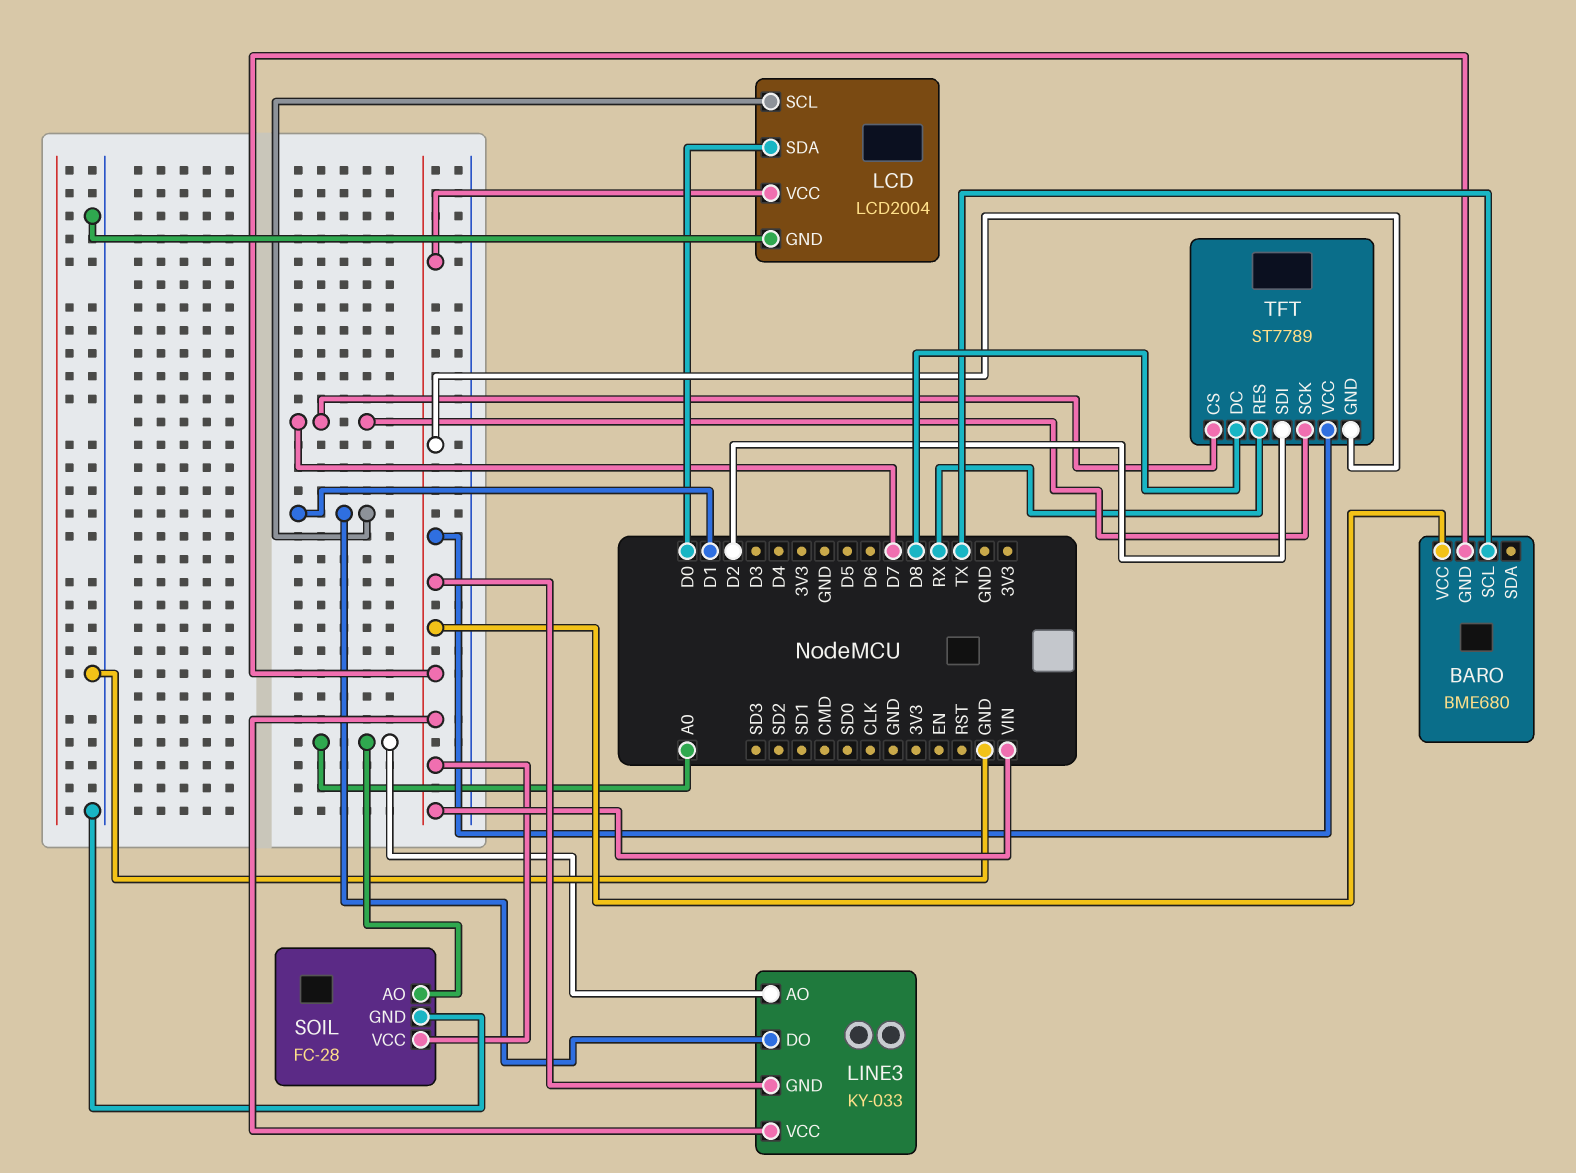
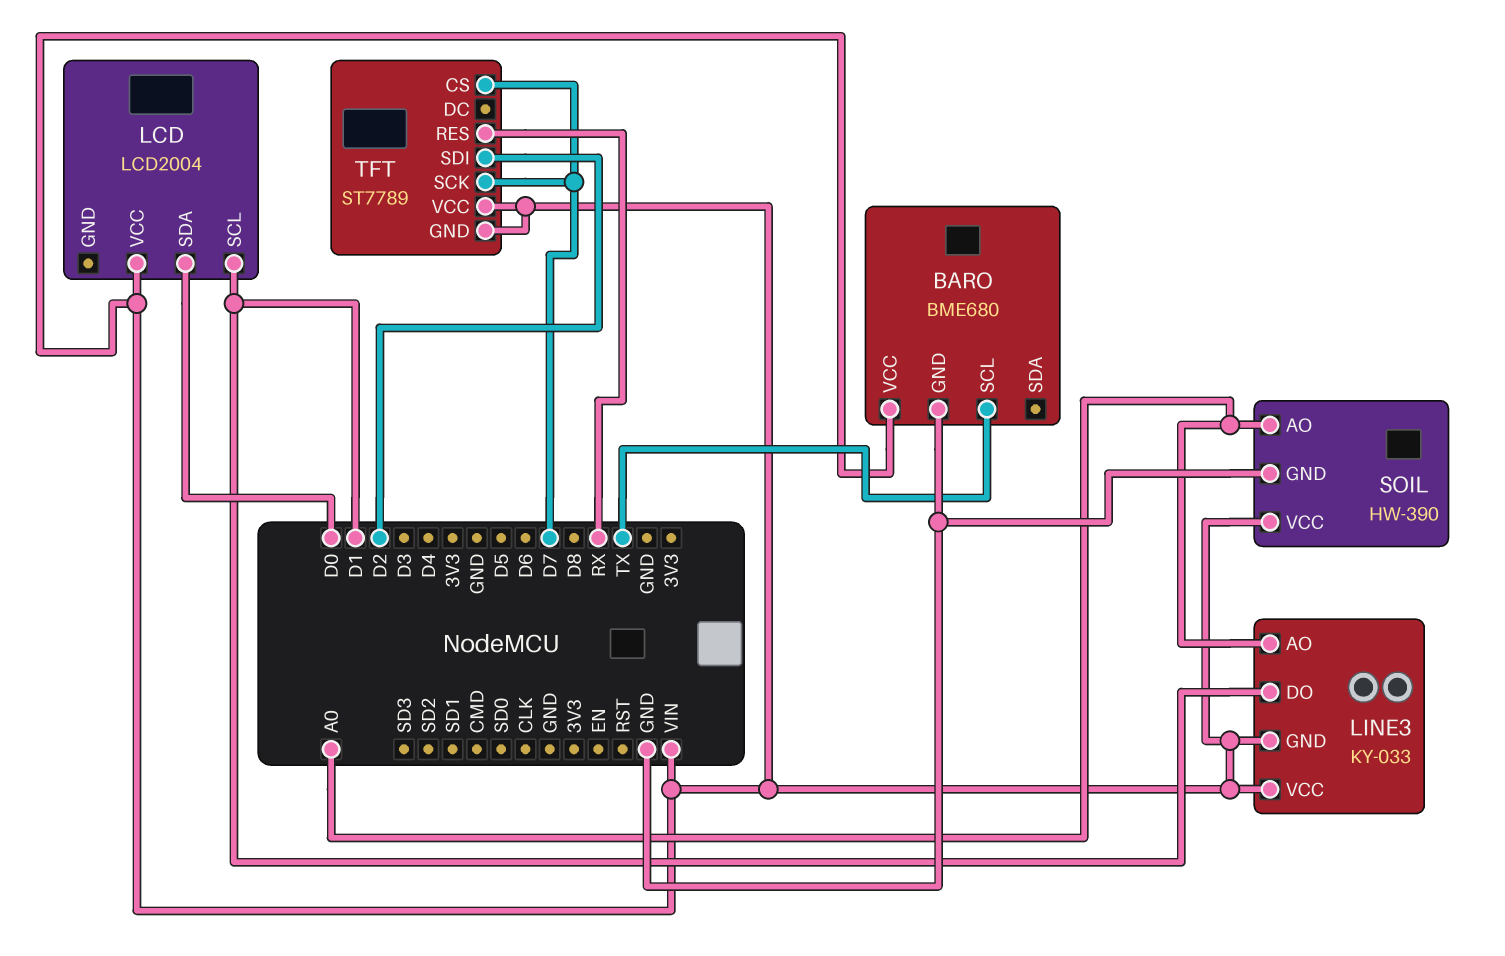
BARO pin GND: VIN -> GND
LCD pin GND: GND -> none
SOIL: FC-28 -> HW-390
TFT pin DC: D8 -> none

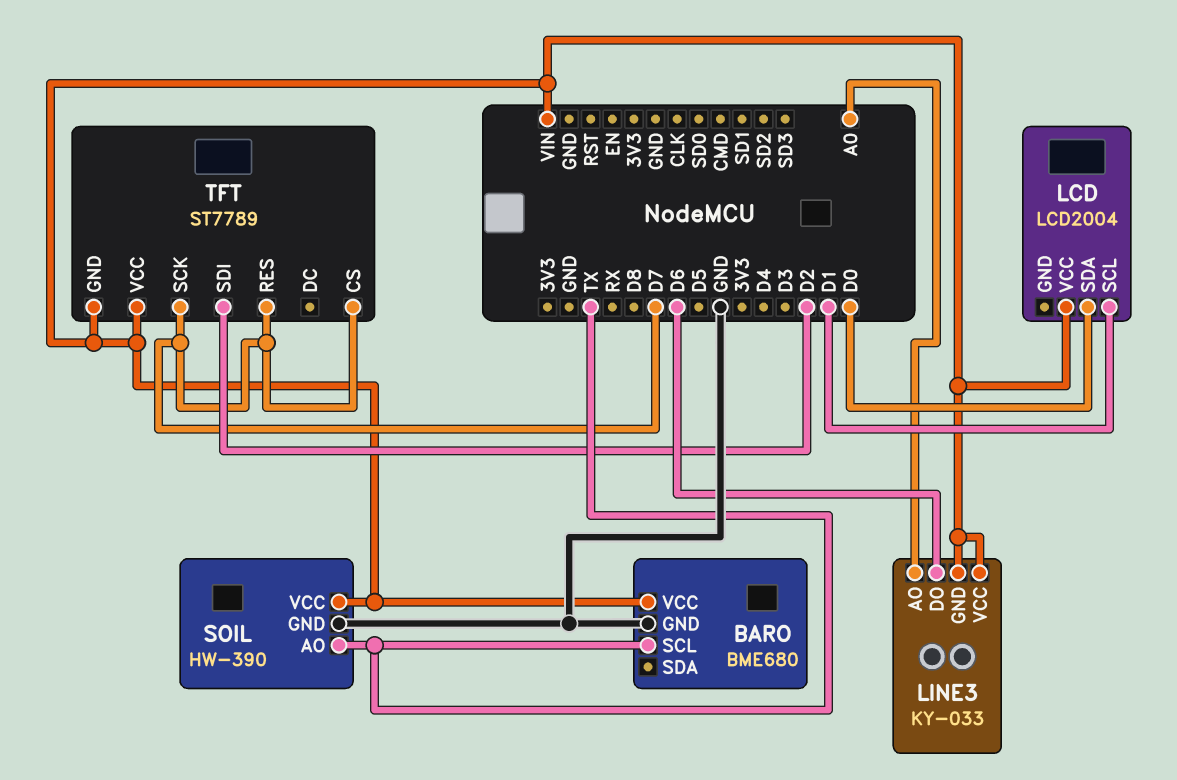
LINE3 pin DO: D1 -> D6
SOIL pin AO: A0 -> TX
TFT pin RES: RX -> D7

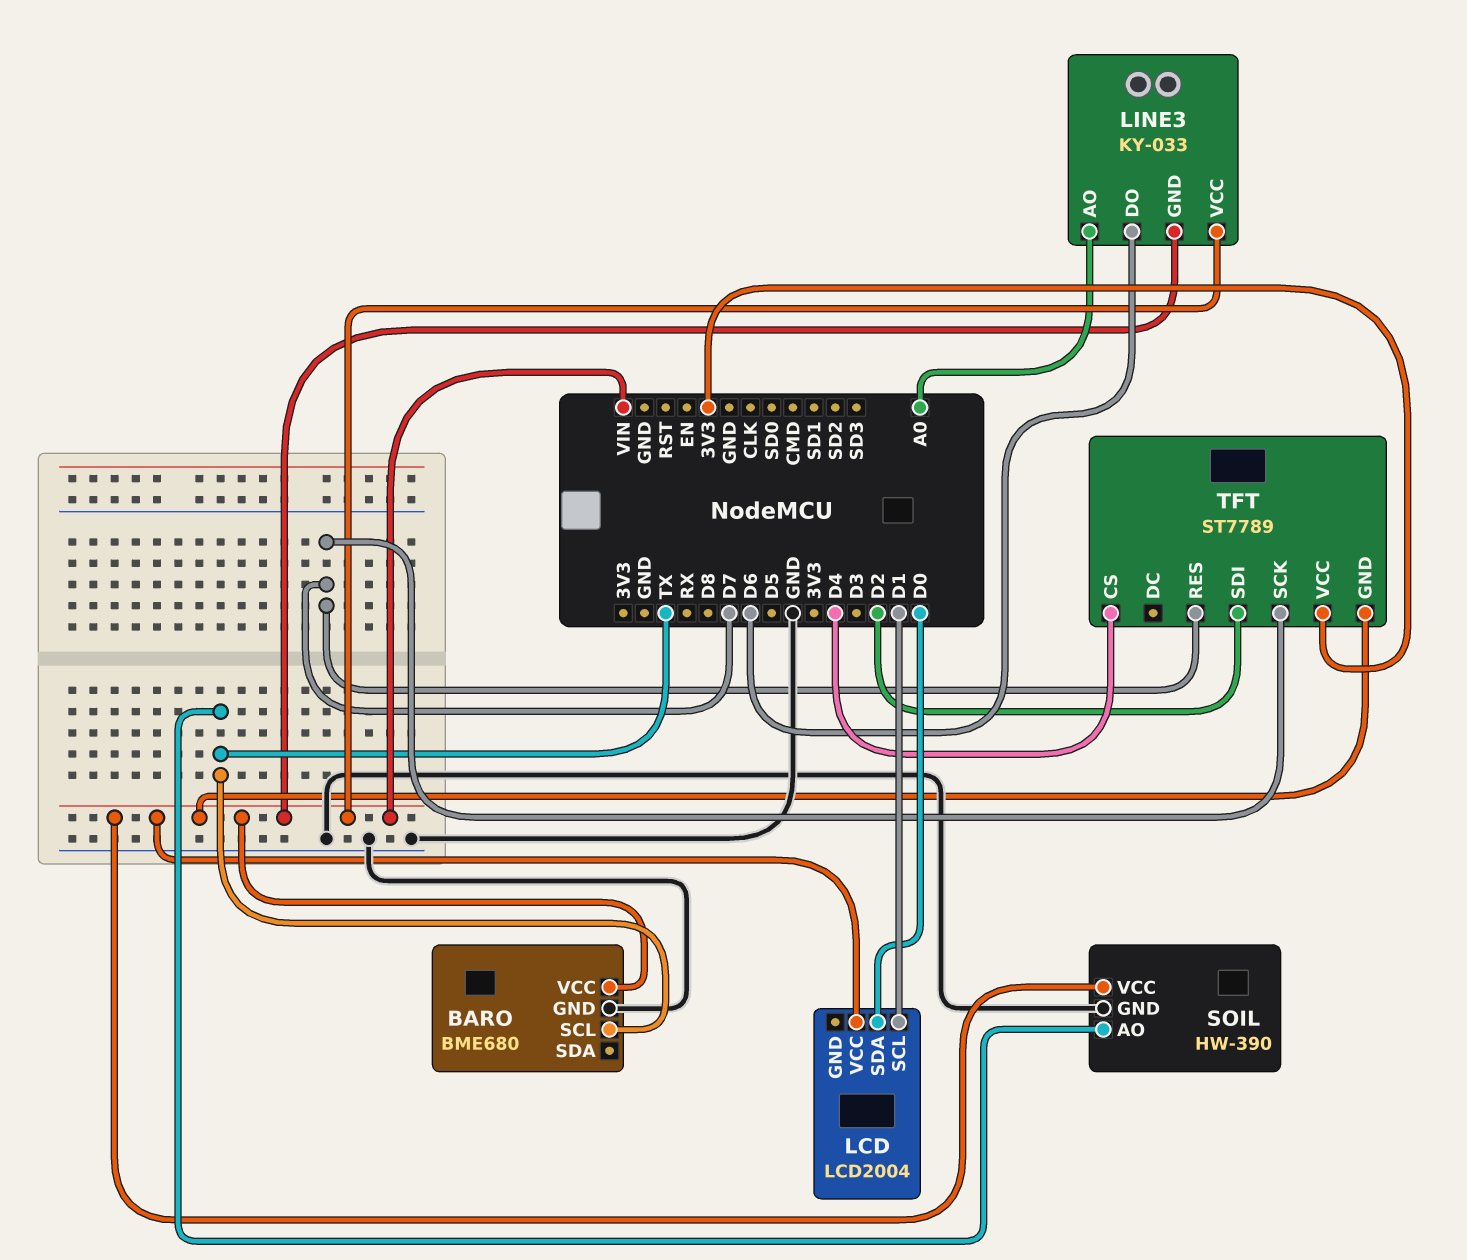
TFT pin CS: D7 -> D4
TFT pin VCC: VIN -> 3V3

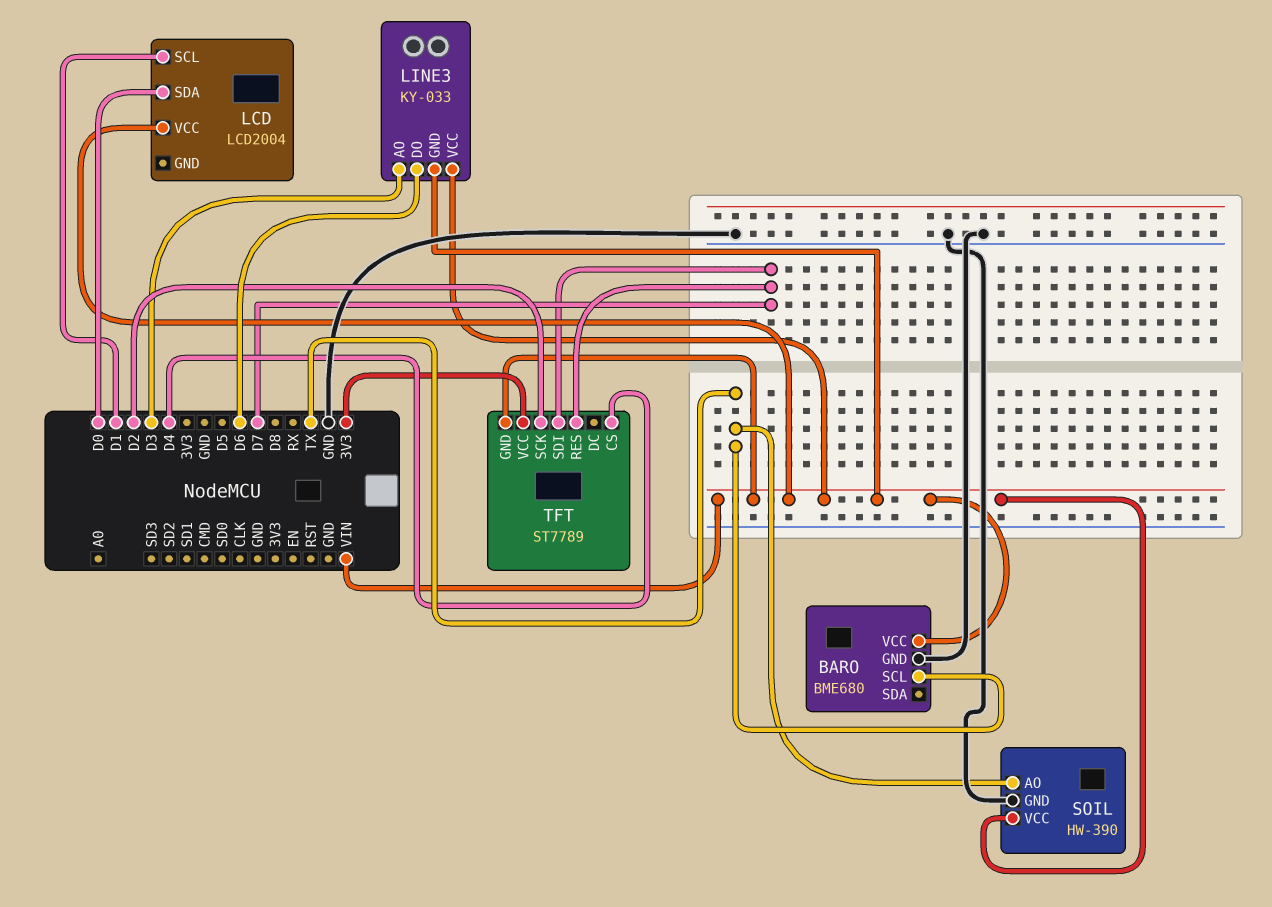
LINE3 pin AO: A0 -> D3
TFT pin SCK: D7 -> D2
TFT pin SDI: D2 -> D7

